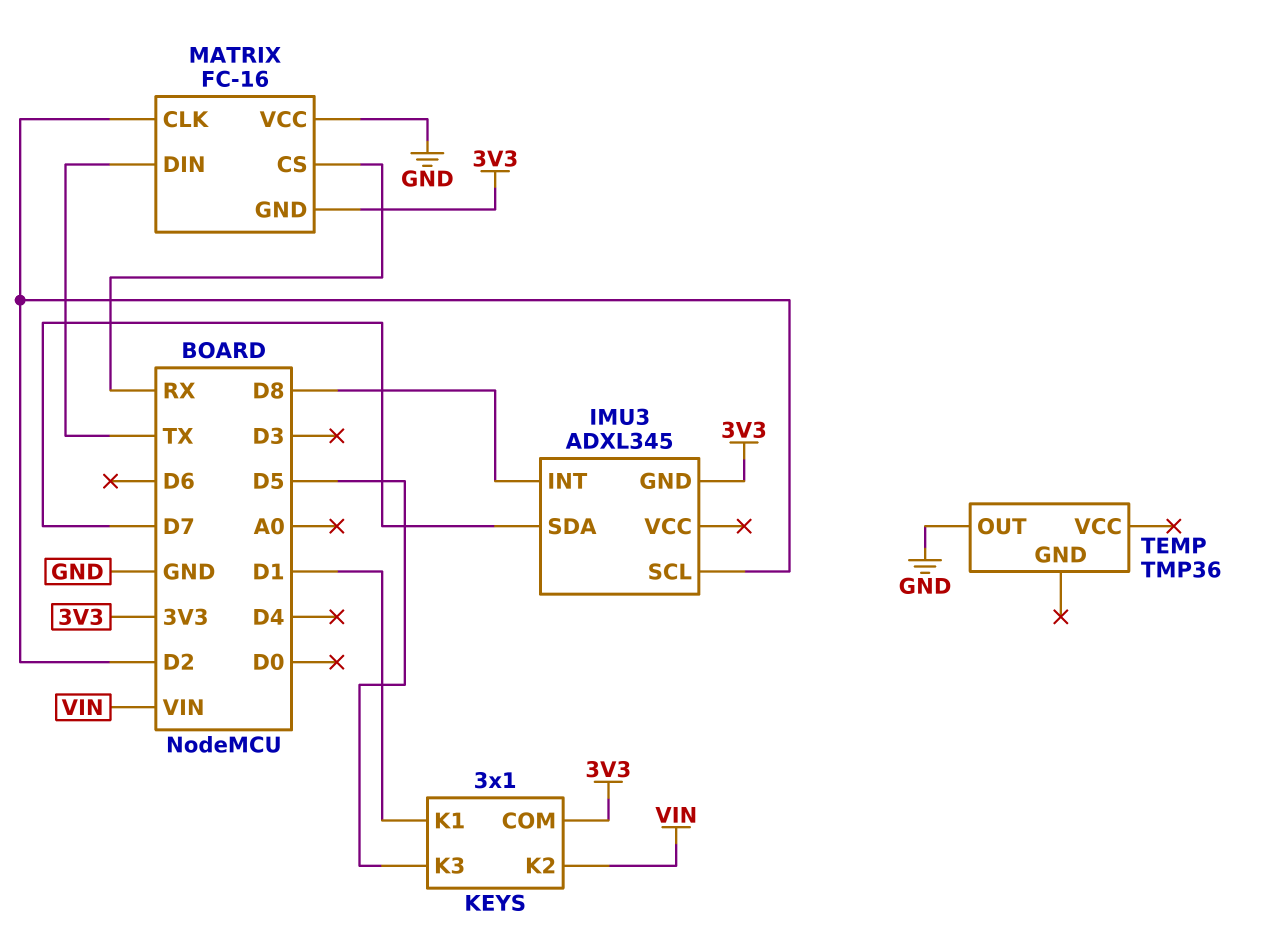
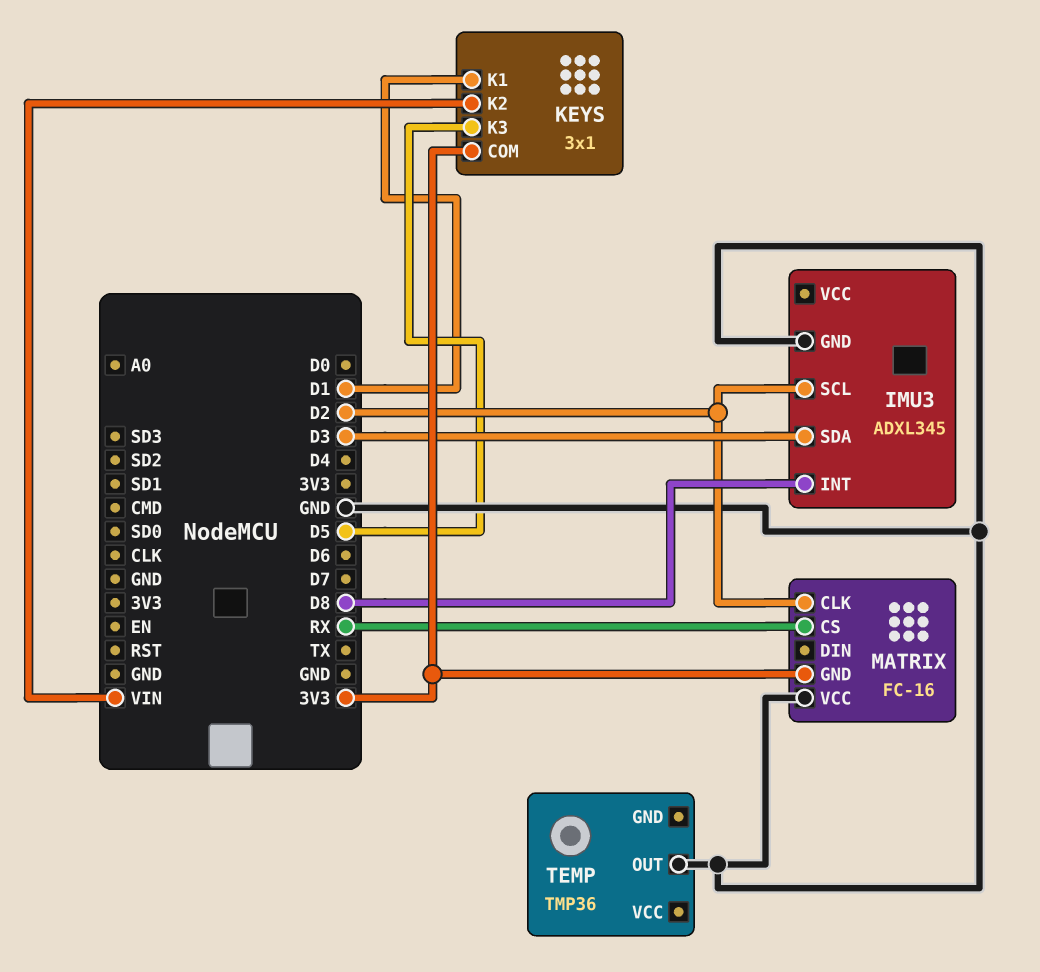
IMU3 pin GND: 3V3 -> GND
IMU3 pin SDA: D7 -> D3
MATRIX pin DIN: TX -> none

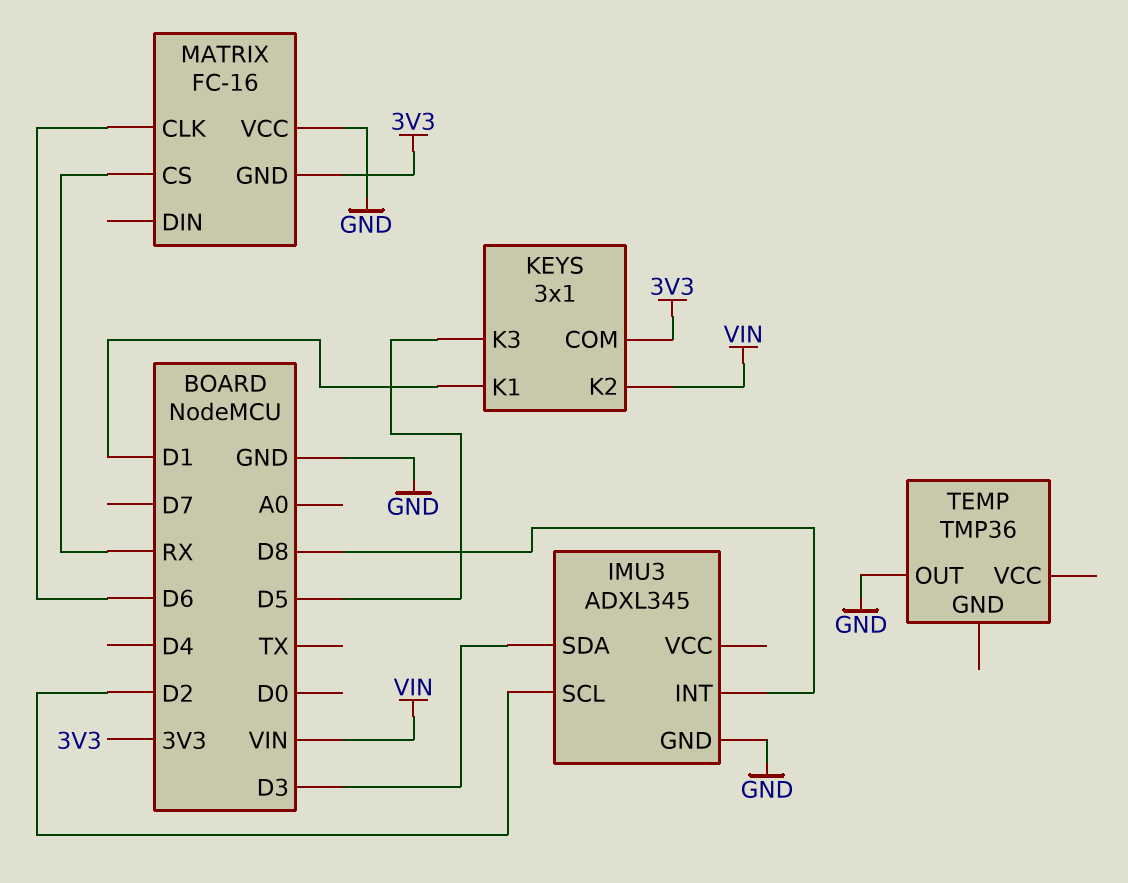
MATRIX pin CLK: D2 -> D6

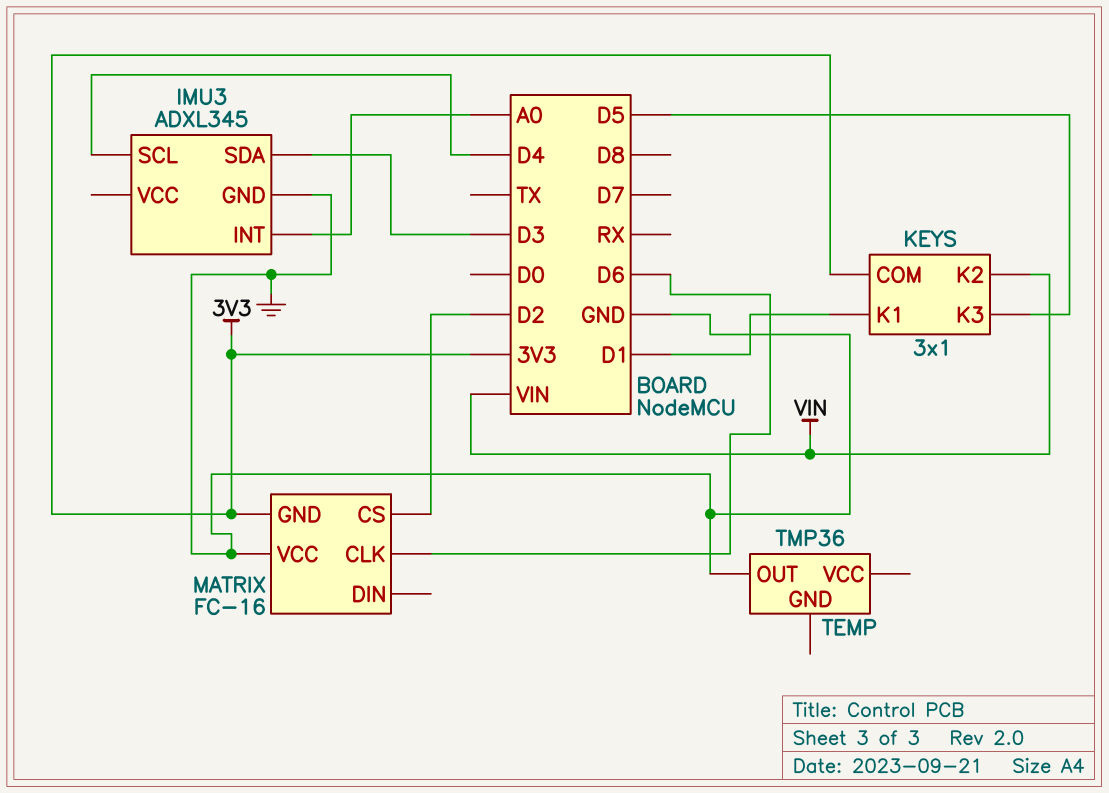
IMU3 pin INT: D8 -> A0
IMU3 pin SCL: D2 -> D4
MATRIX pin CS: RX -> D2

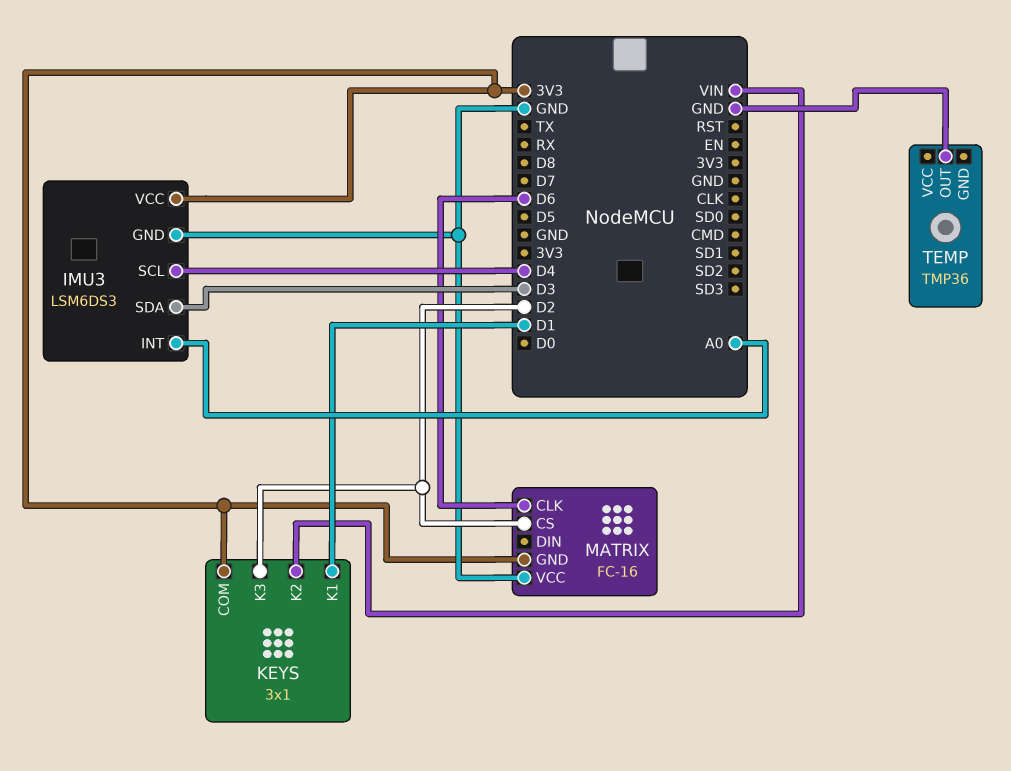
IMU3: ADXL345 -> LSM6DS3
IMU3 pin VCC: none -> 3V3
KEYS pin K3: D5 -> D2

